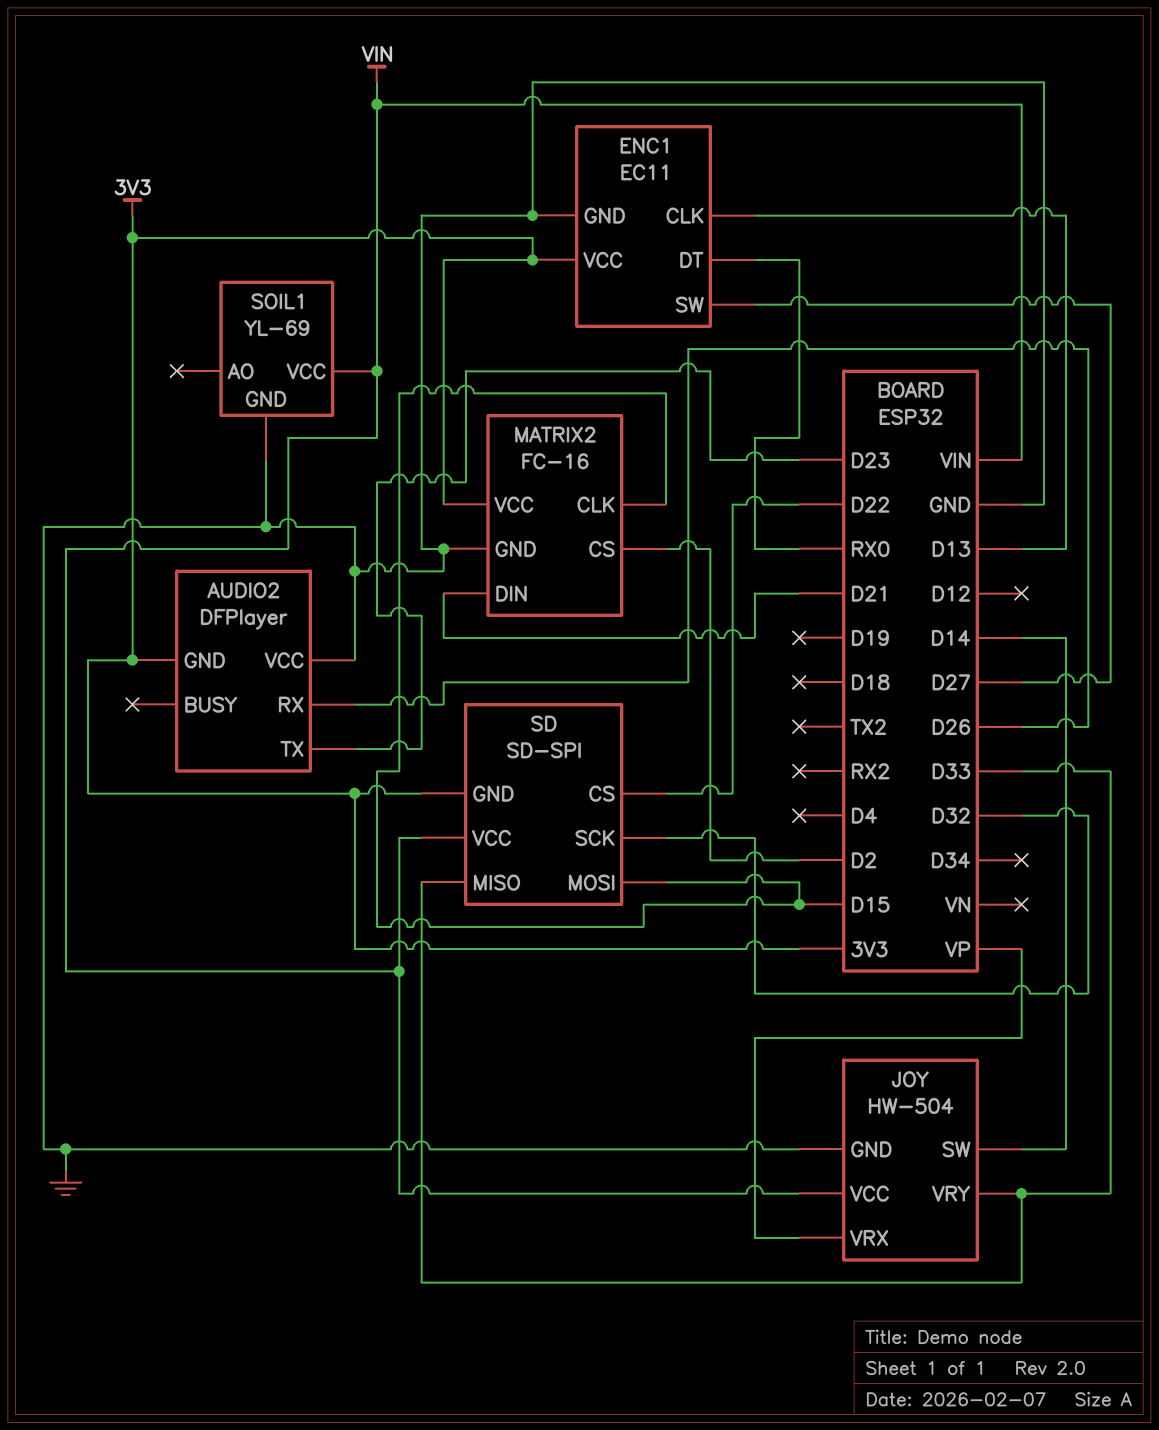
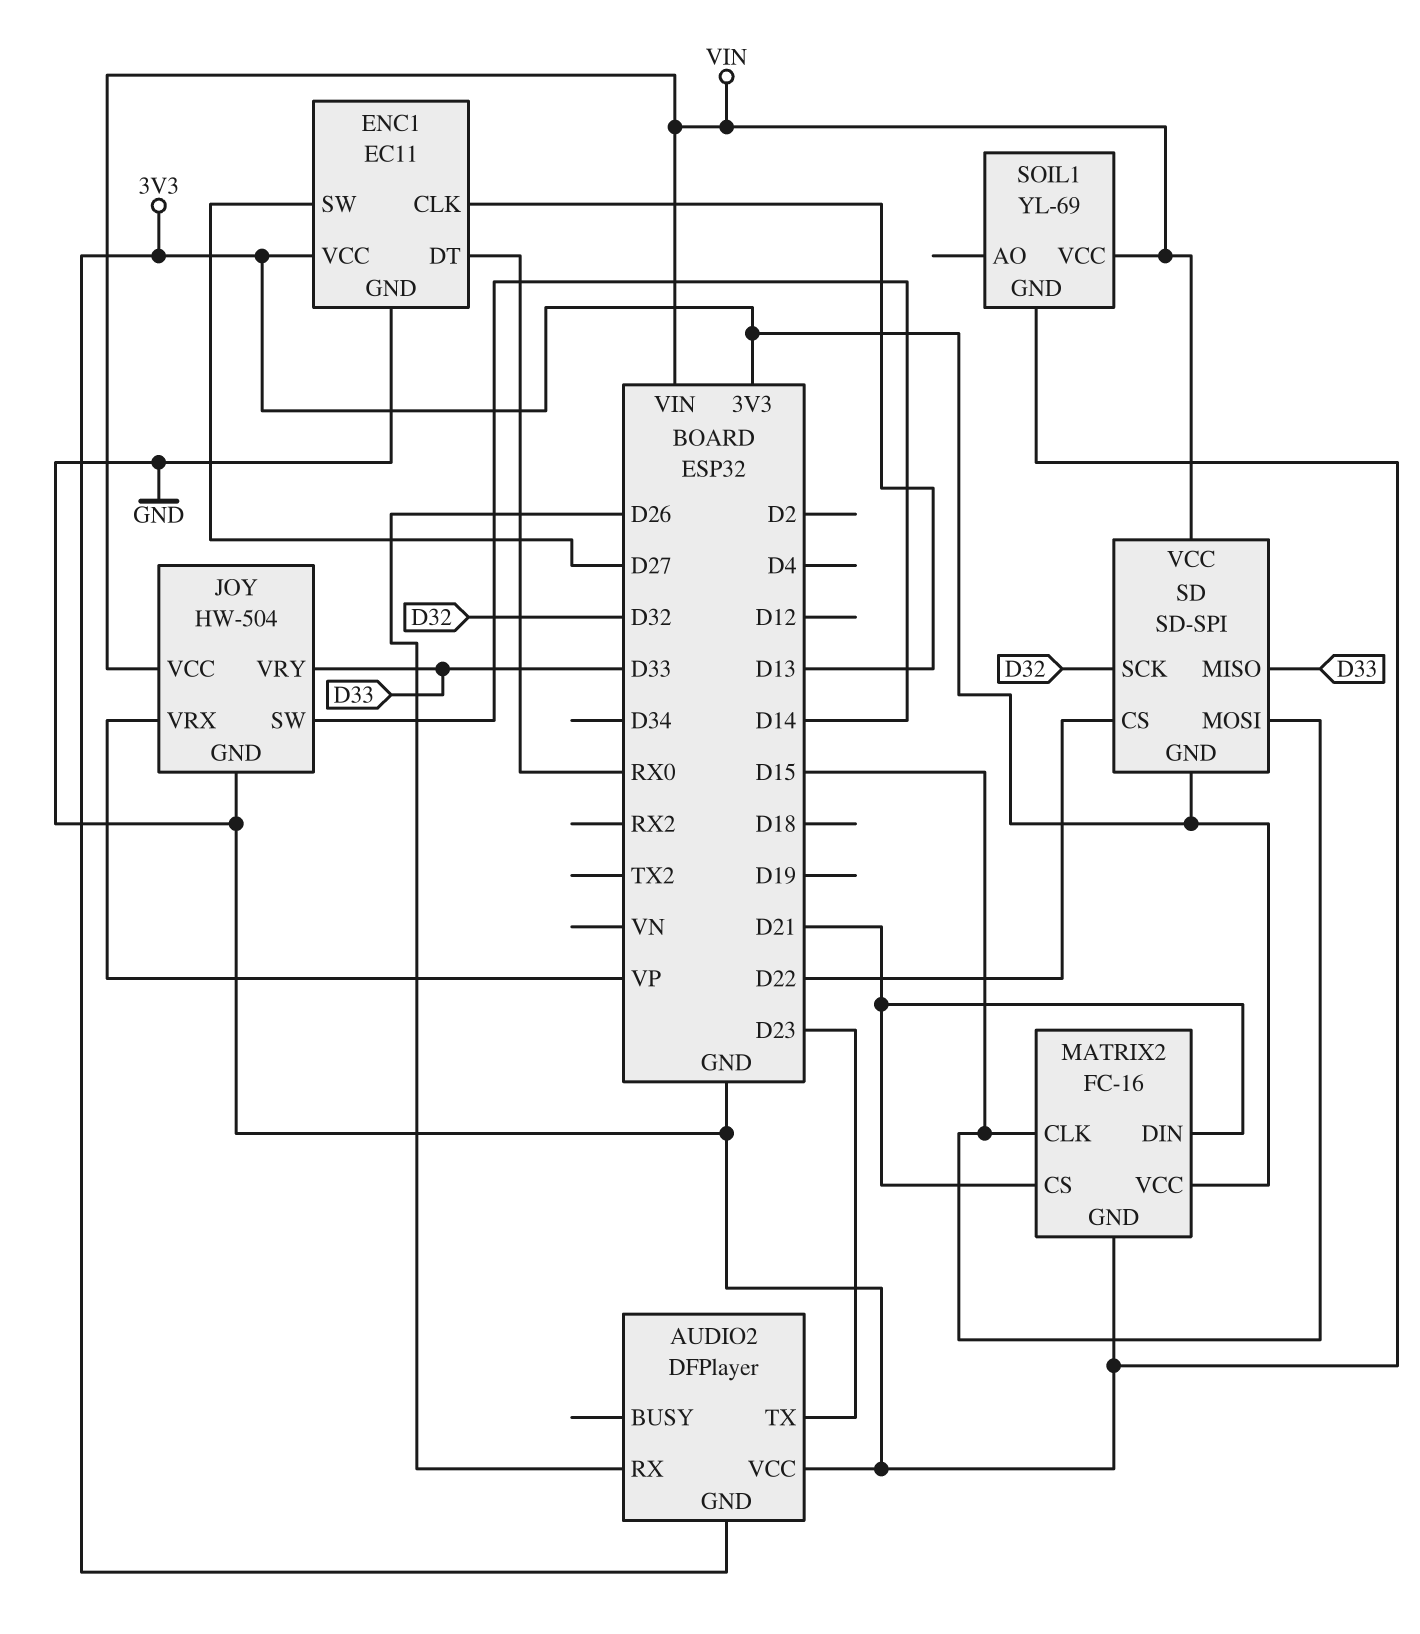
MATRIX2 pin CS: D2 -> D21

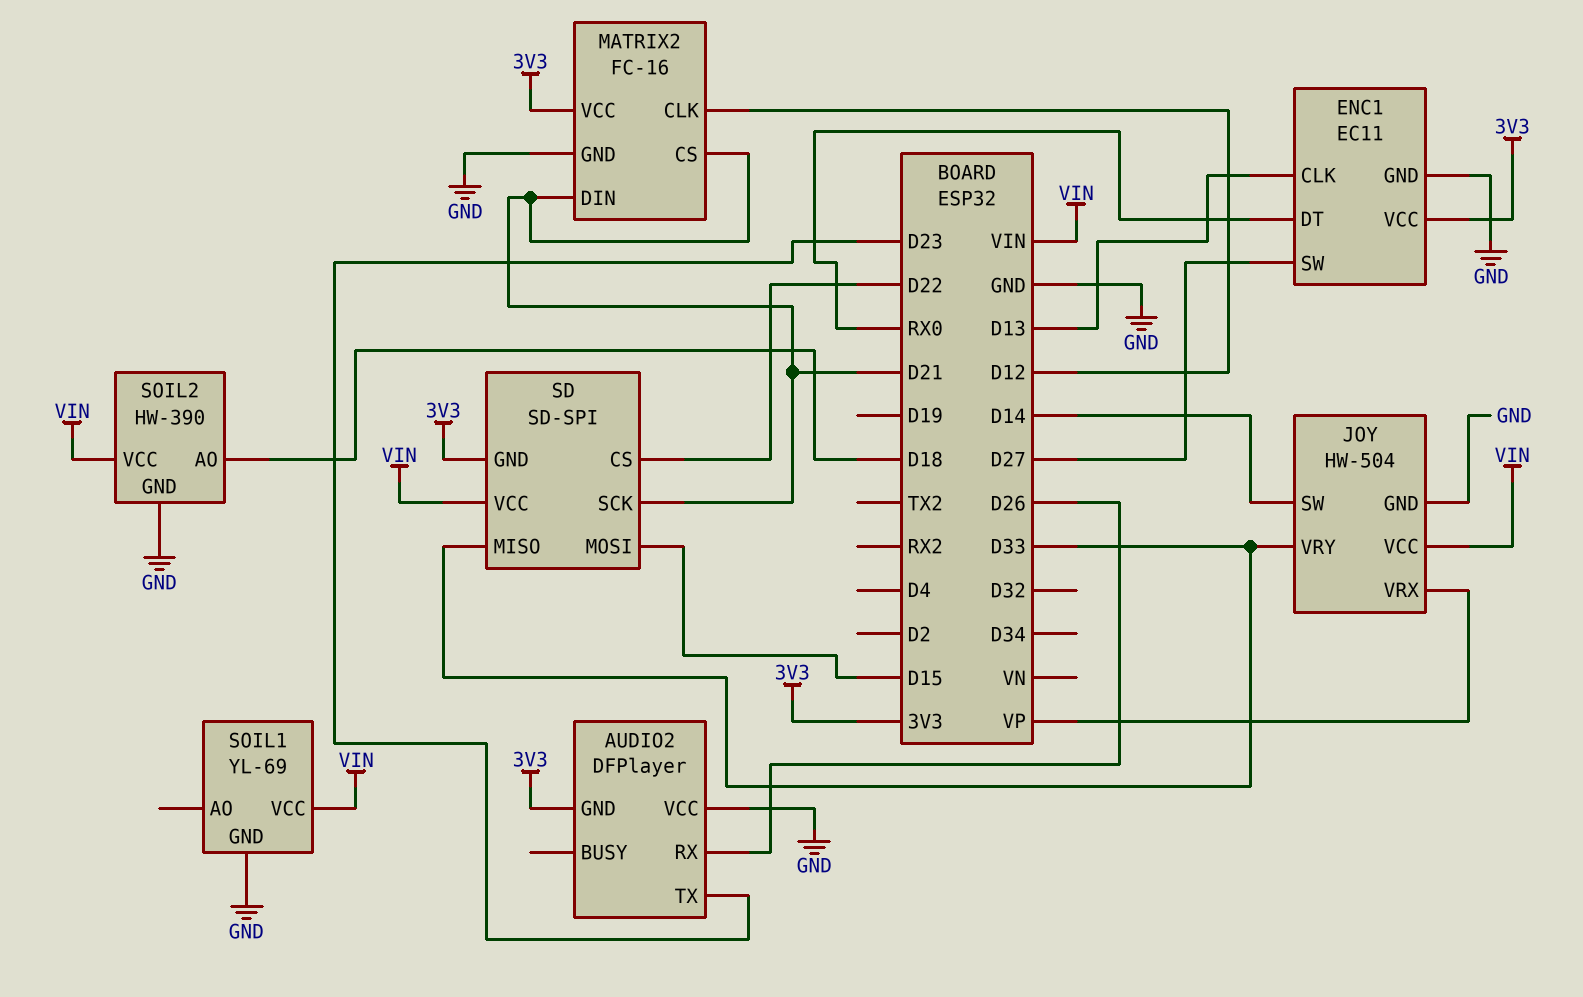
MATRIX2 pin CLK: D15 -> D12
SD pin SCK: D32 -> D21
SOIL2: none -> HW-390
SOIL2 pin AO: none -> D18
SOIL2 pin GND: none -> GND
SOIL2 pin VCC: none -> VIN

